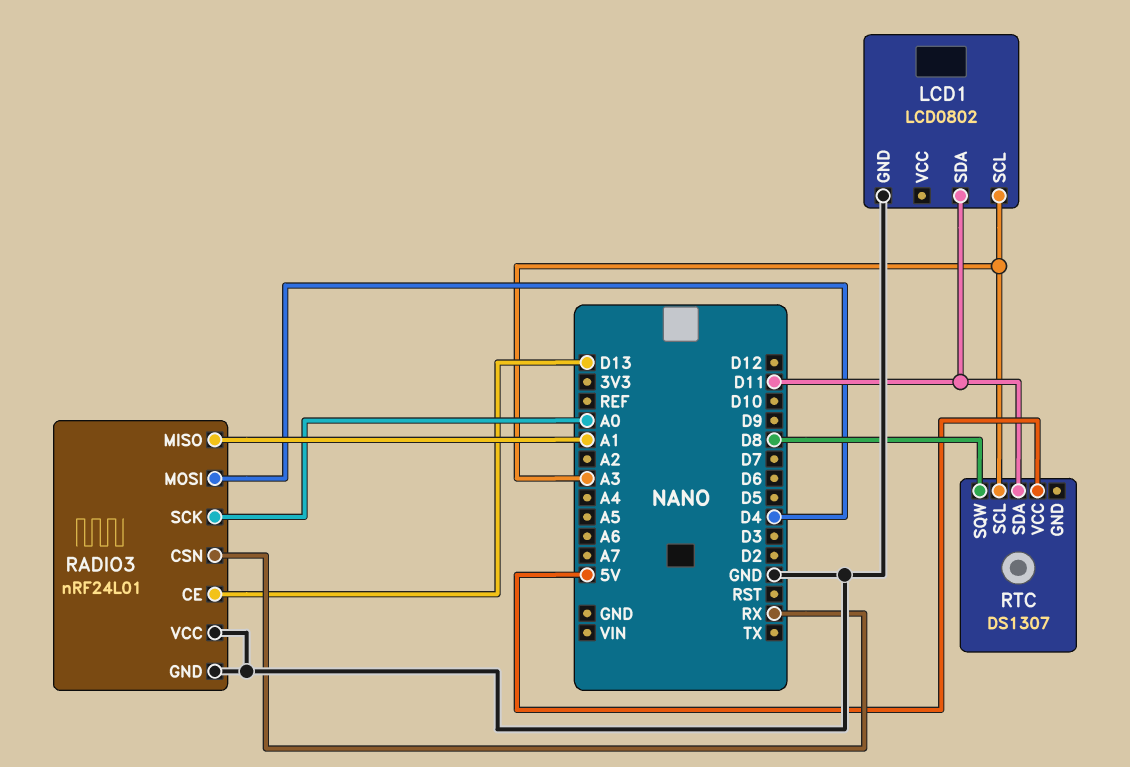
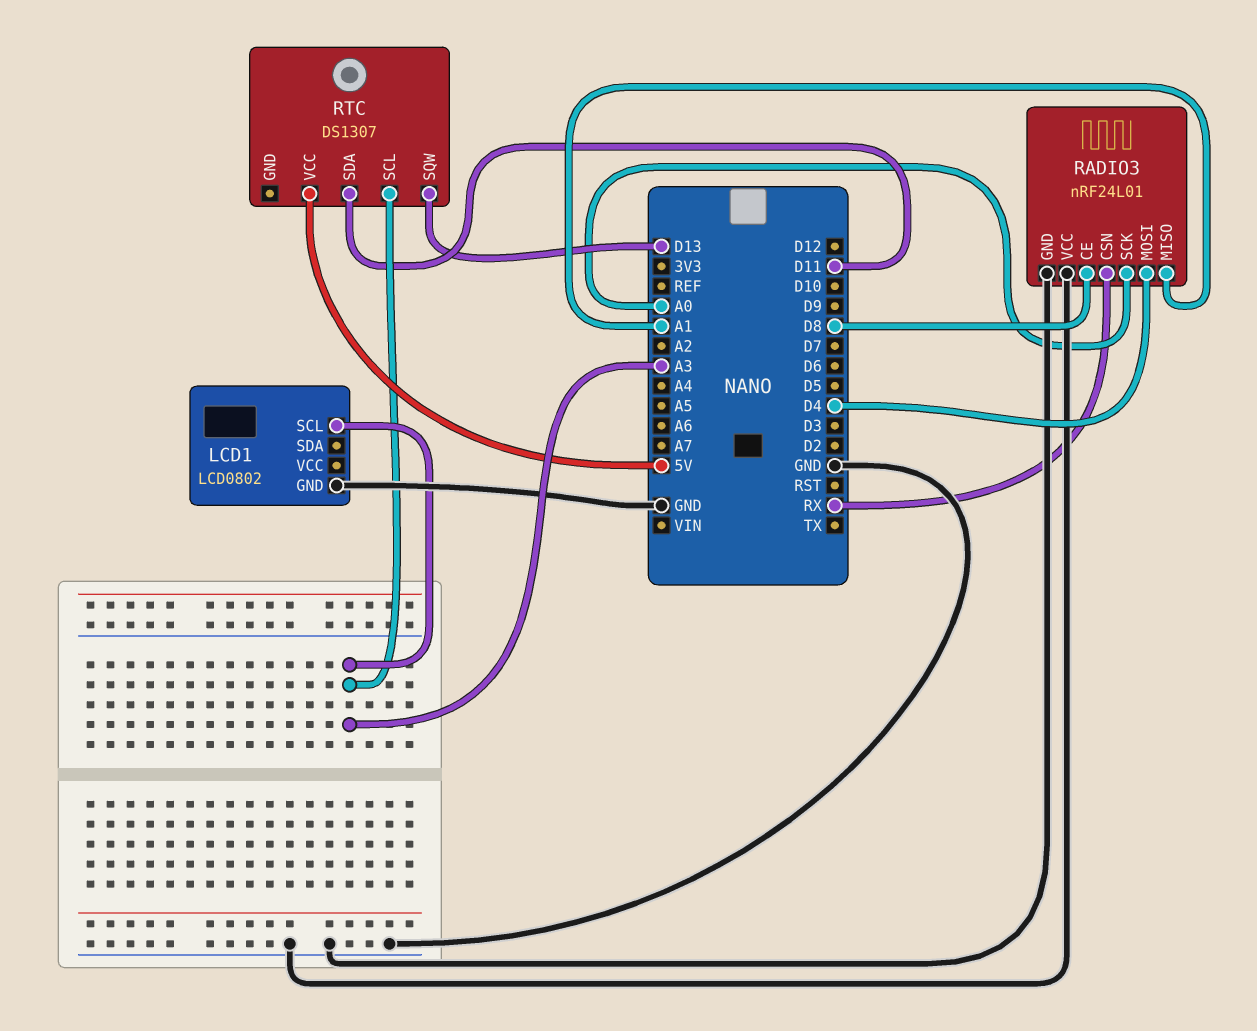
LCD1 pin SDA: D11 -> none
RADIO3 pin CE: D13 -> D8
RTC pin SQW: D8 -> D13

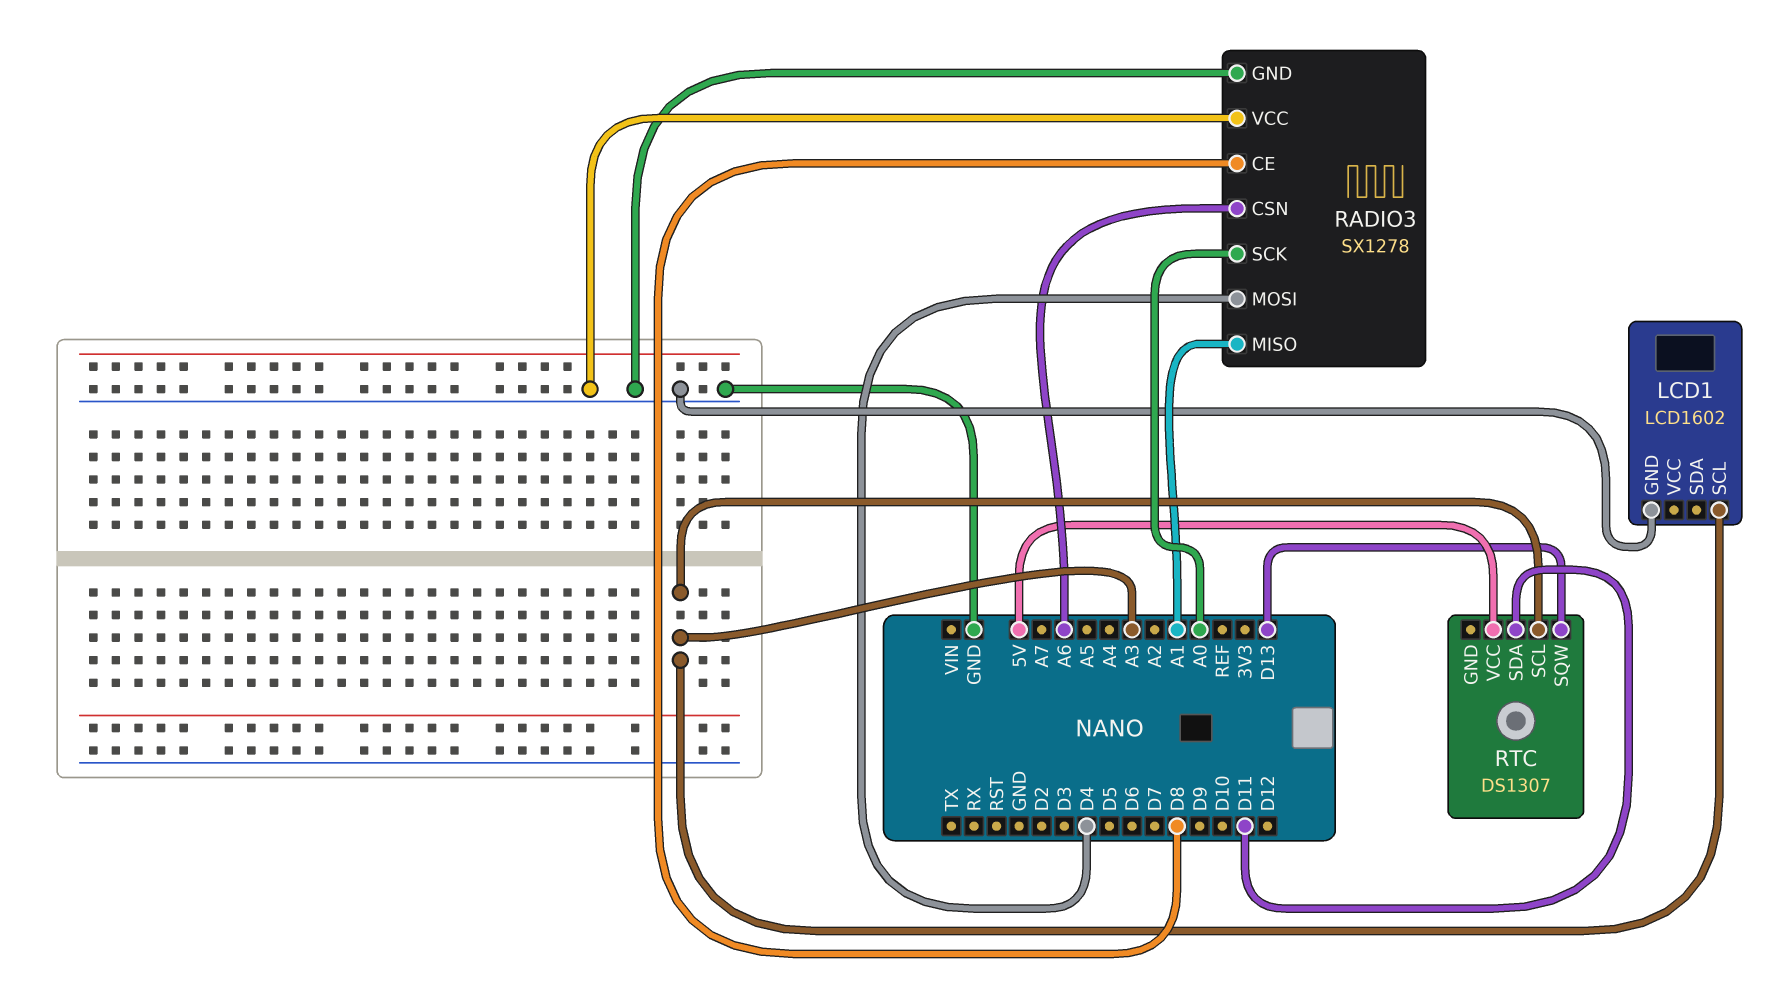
LCD1: LCD0802 -> LCD1602
RADIO3: nRF24L01 -> SX1278
RADIO3 pin CSN: RX -> A6

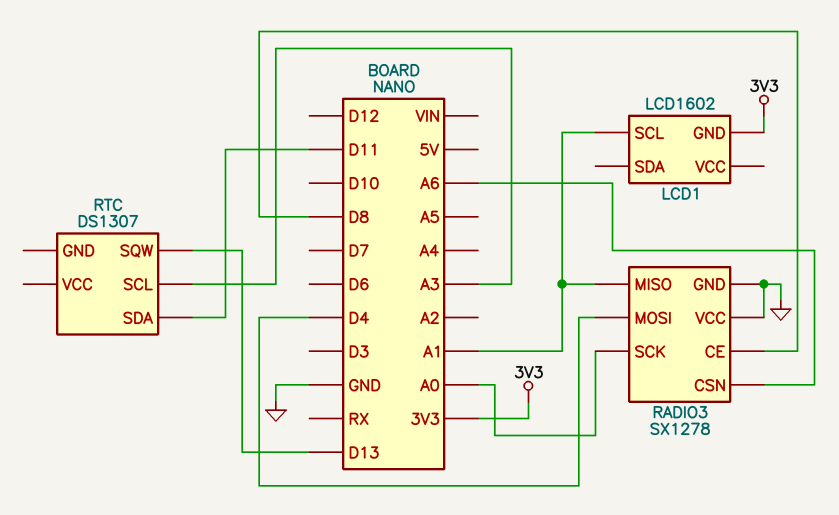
LCD1 pin GND: GND -> 3V3
LCD1 pin SCL: A3 -> A1
RTC pin VCC: 5V -> none

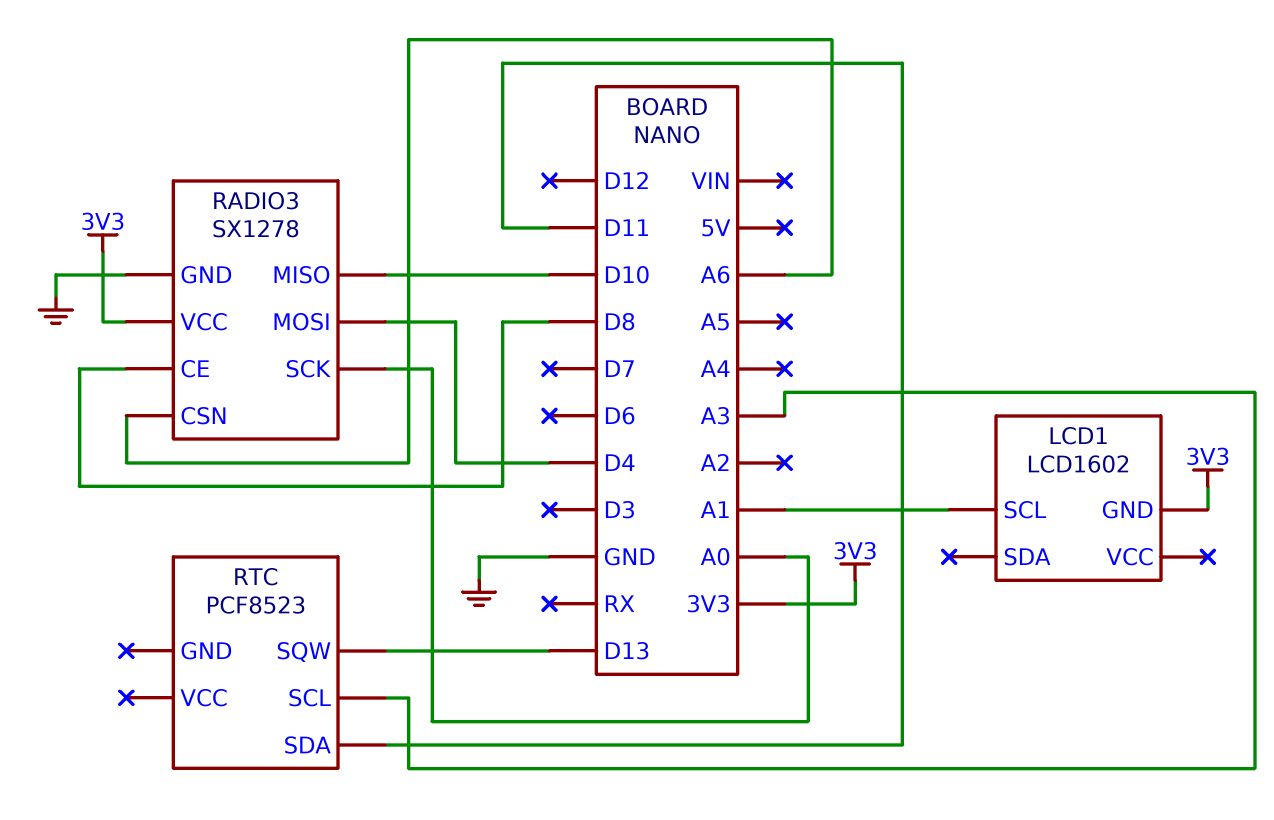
RADIO3 pin MISO: A1 -> D10
RADIO3 pin VCC: GND -> 3V3
RTC: DS1307 -> PCF8523

